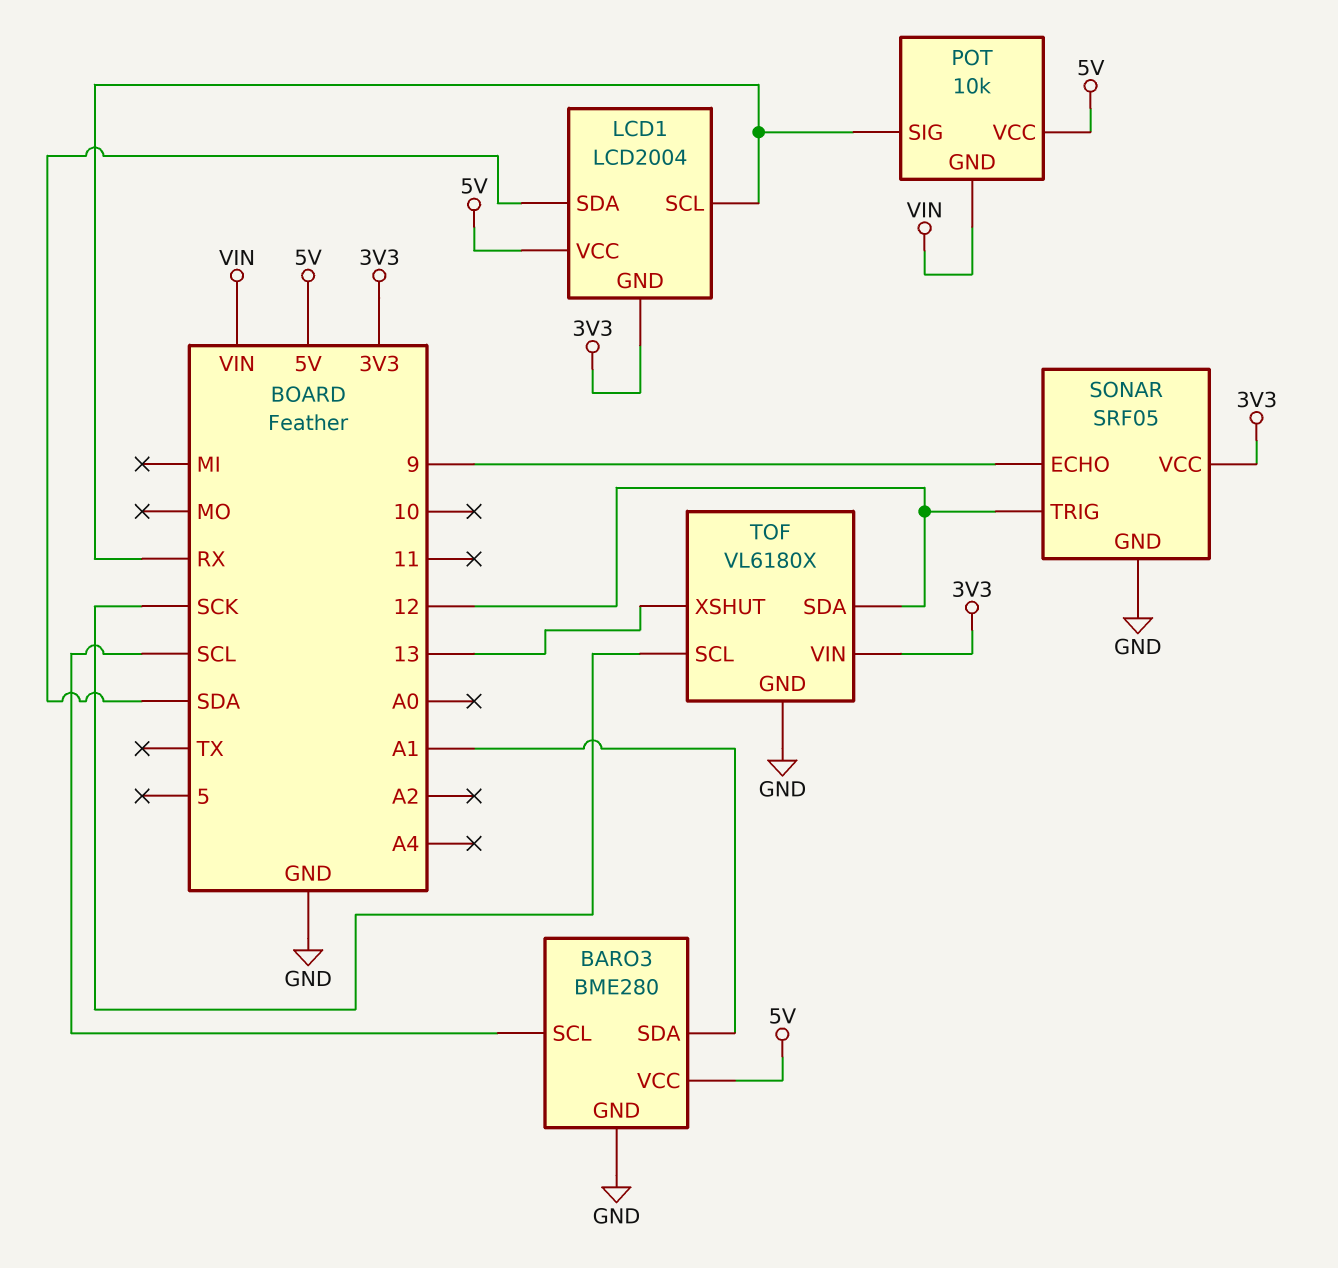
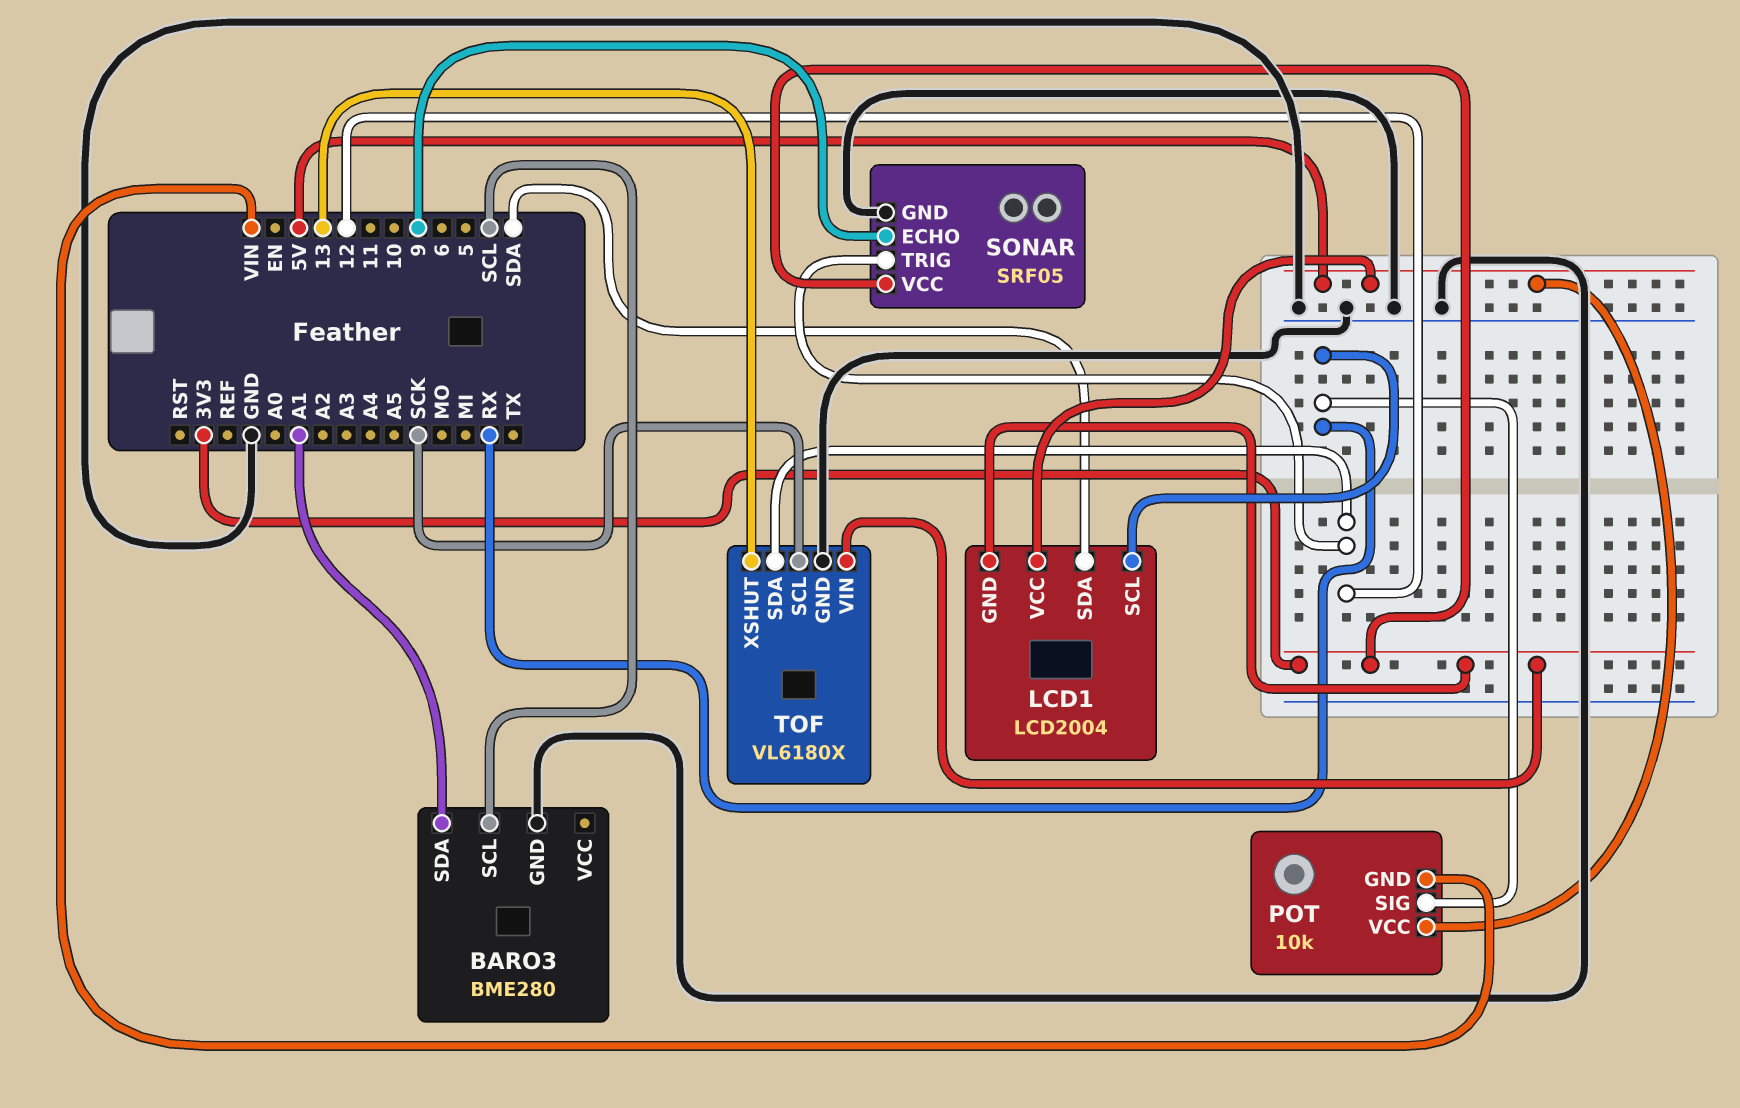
BARO3 pin VCC: 5V -> none

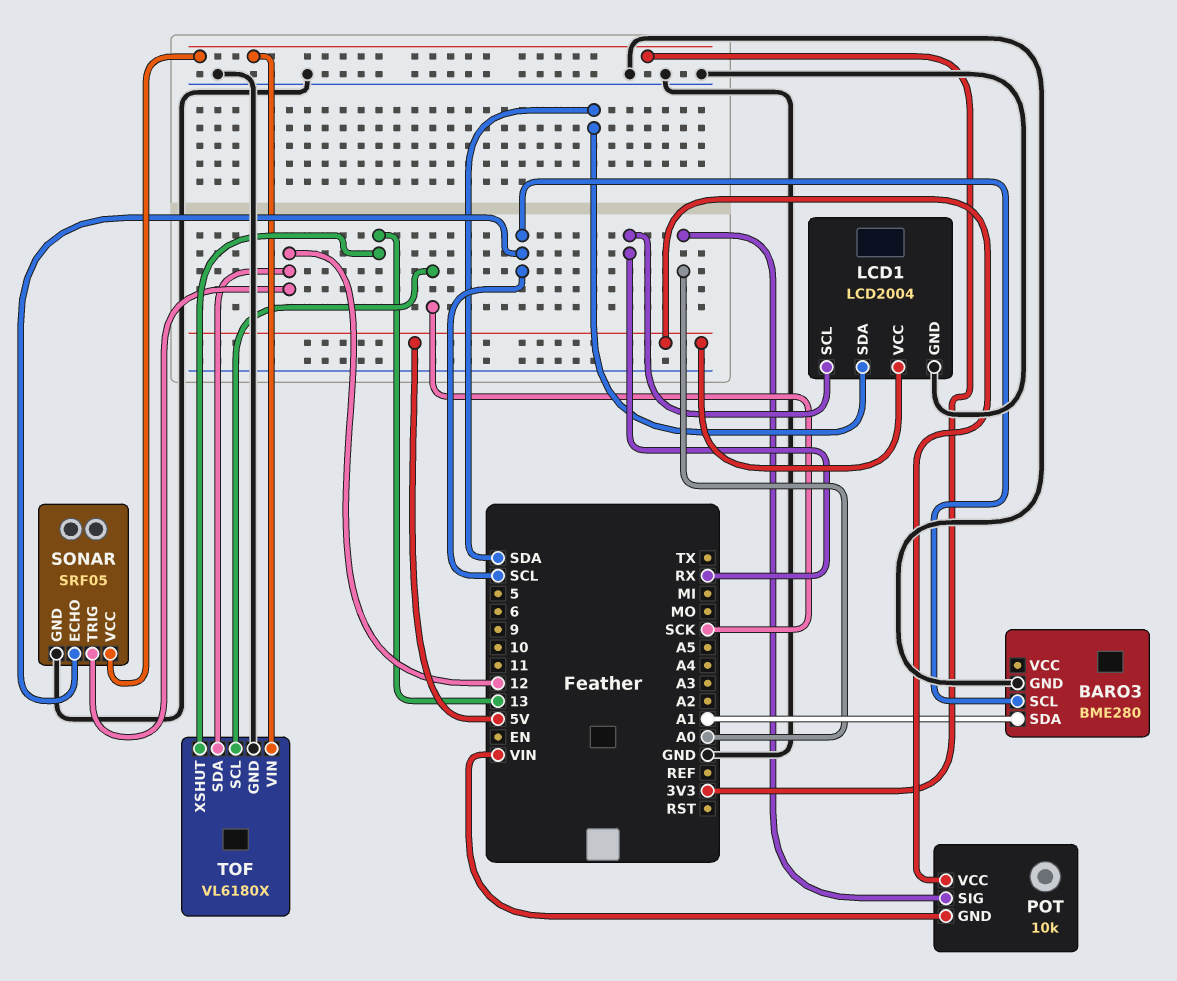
LCD1 pin GND: 3V3 -> GND
POT pin SIG: RX -> A0
SONAR pin ECHO: 9 -> SCL

